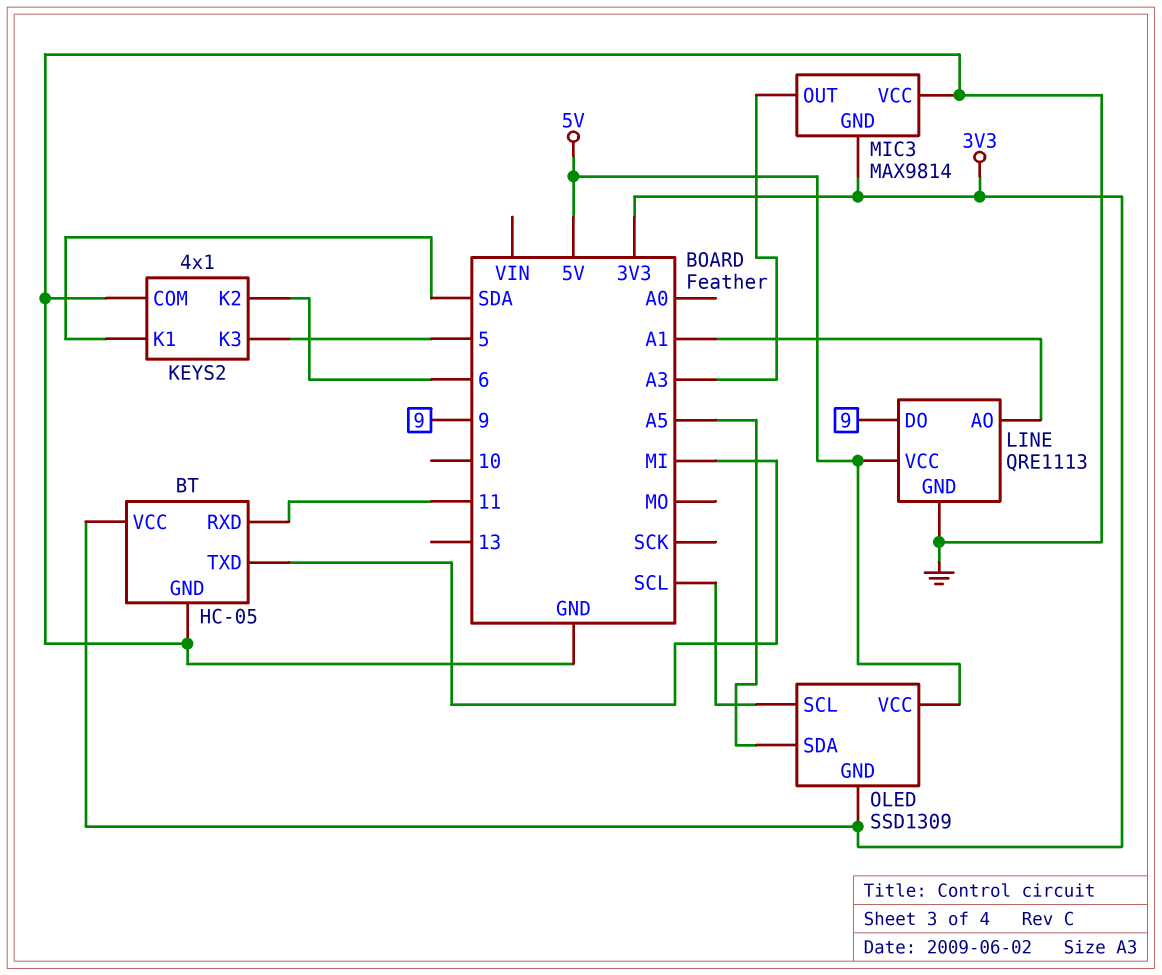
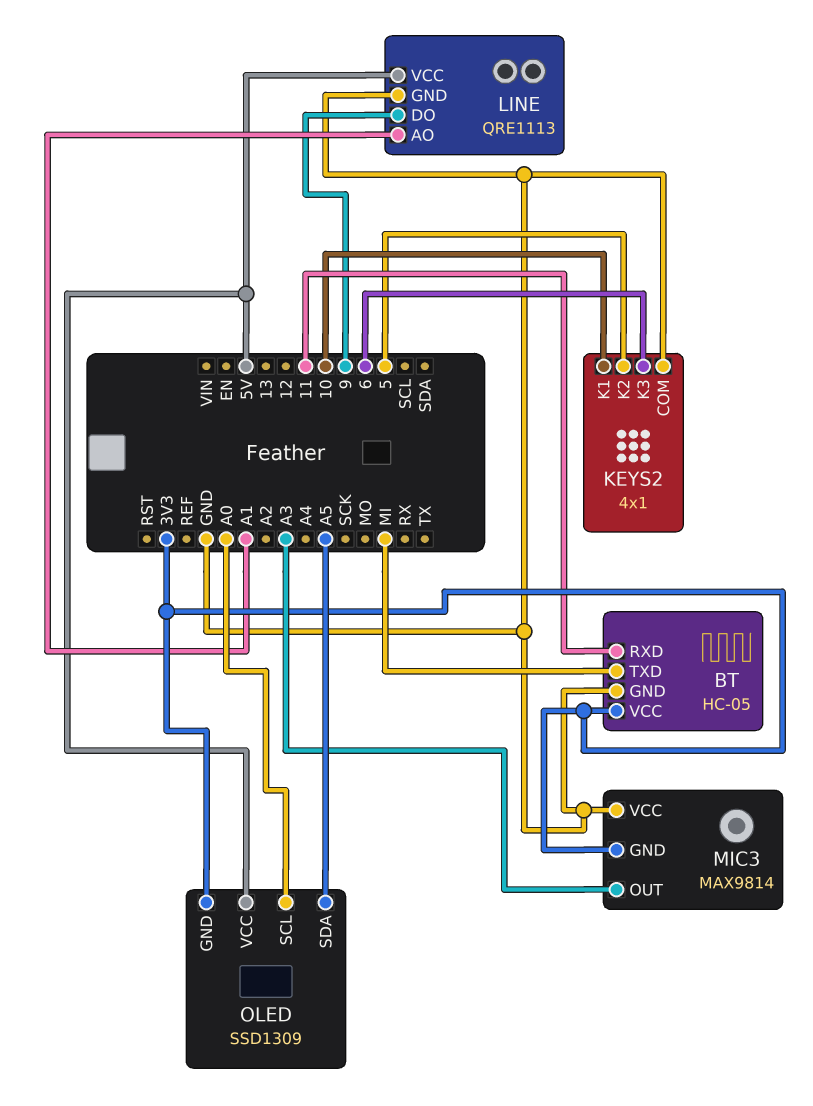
KEYS2 pin K1: SDA -> 10
KEYS2 pin K2: 6 -> 5
KEYS2 pin K3: 5 -> 6
OLED pin SCL: SCL -> A0

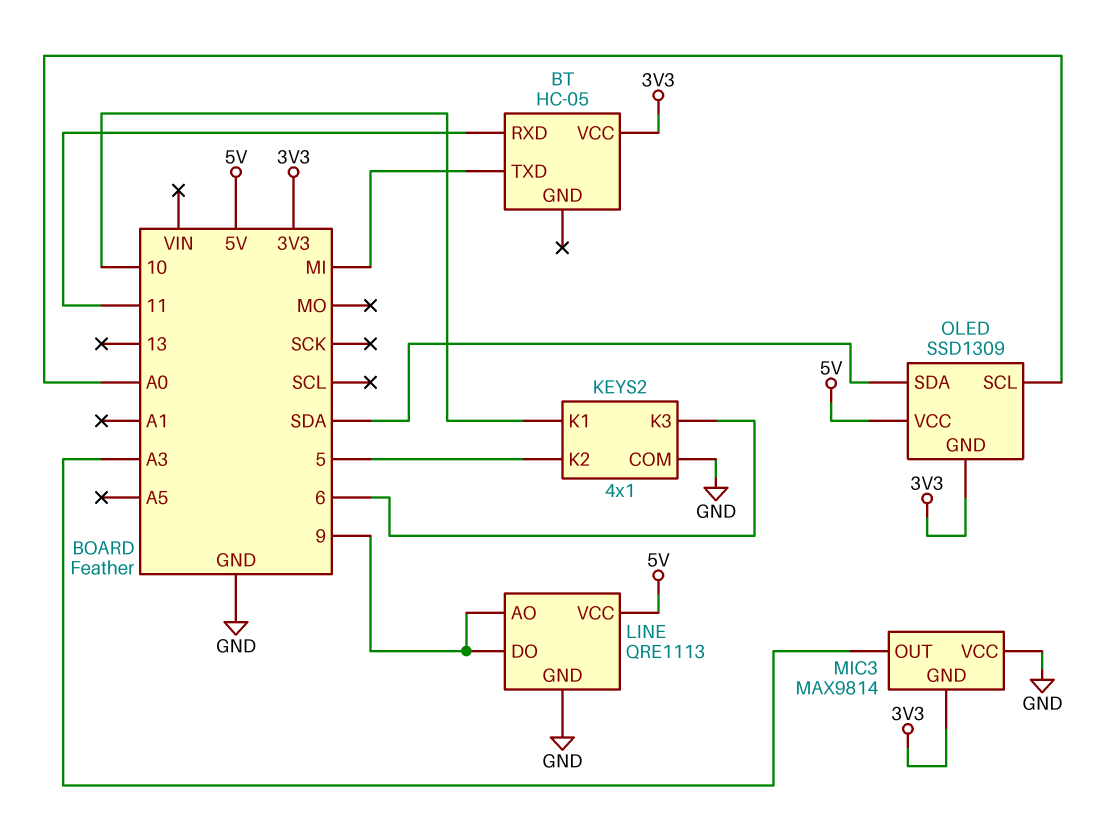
BT pin GND: GND -> none
LINE pin AO: A1 -> 9
OLED pin SDA: A5 -> SDA

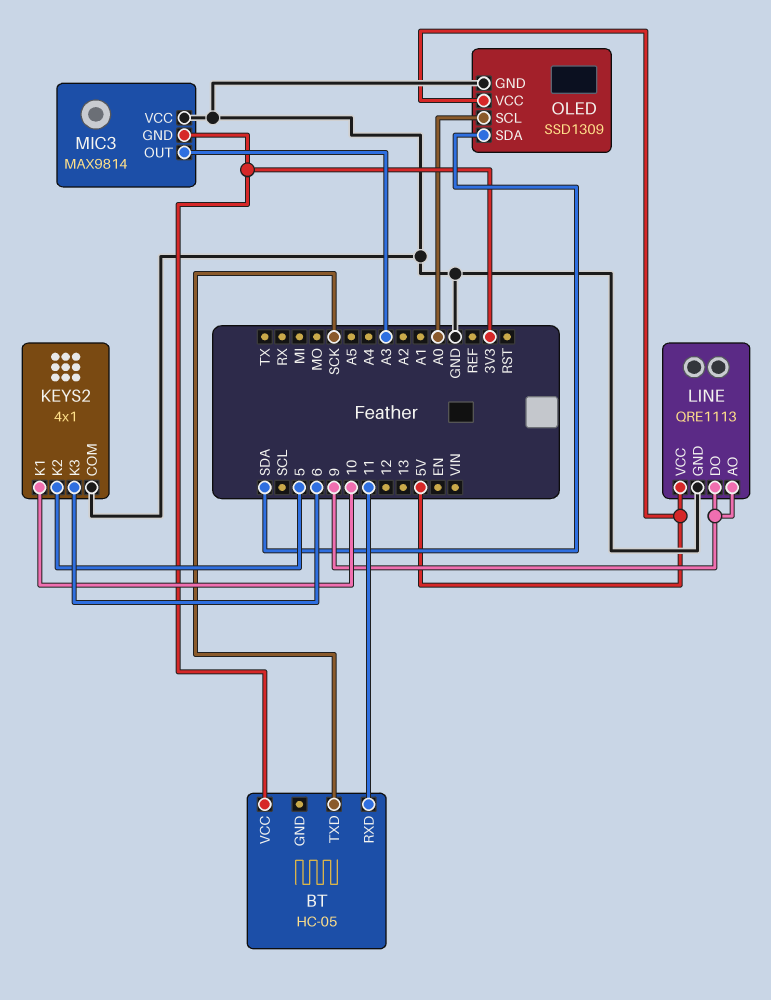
BT pin TXD: MI -> SCK
OLED pin GND: 3V3 -> GND

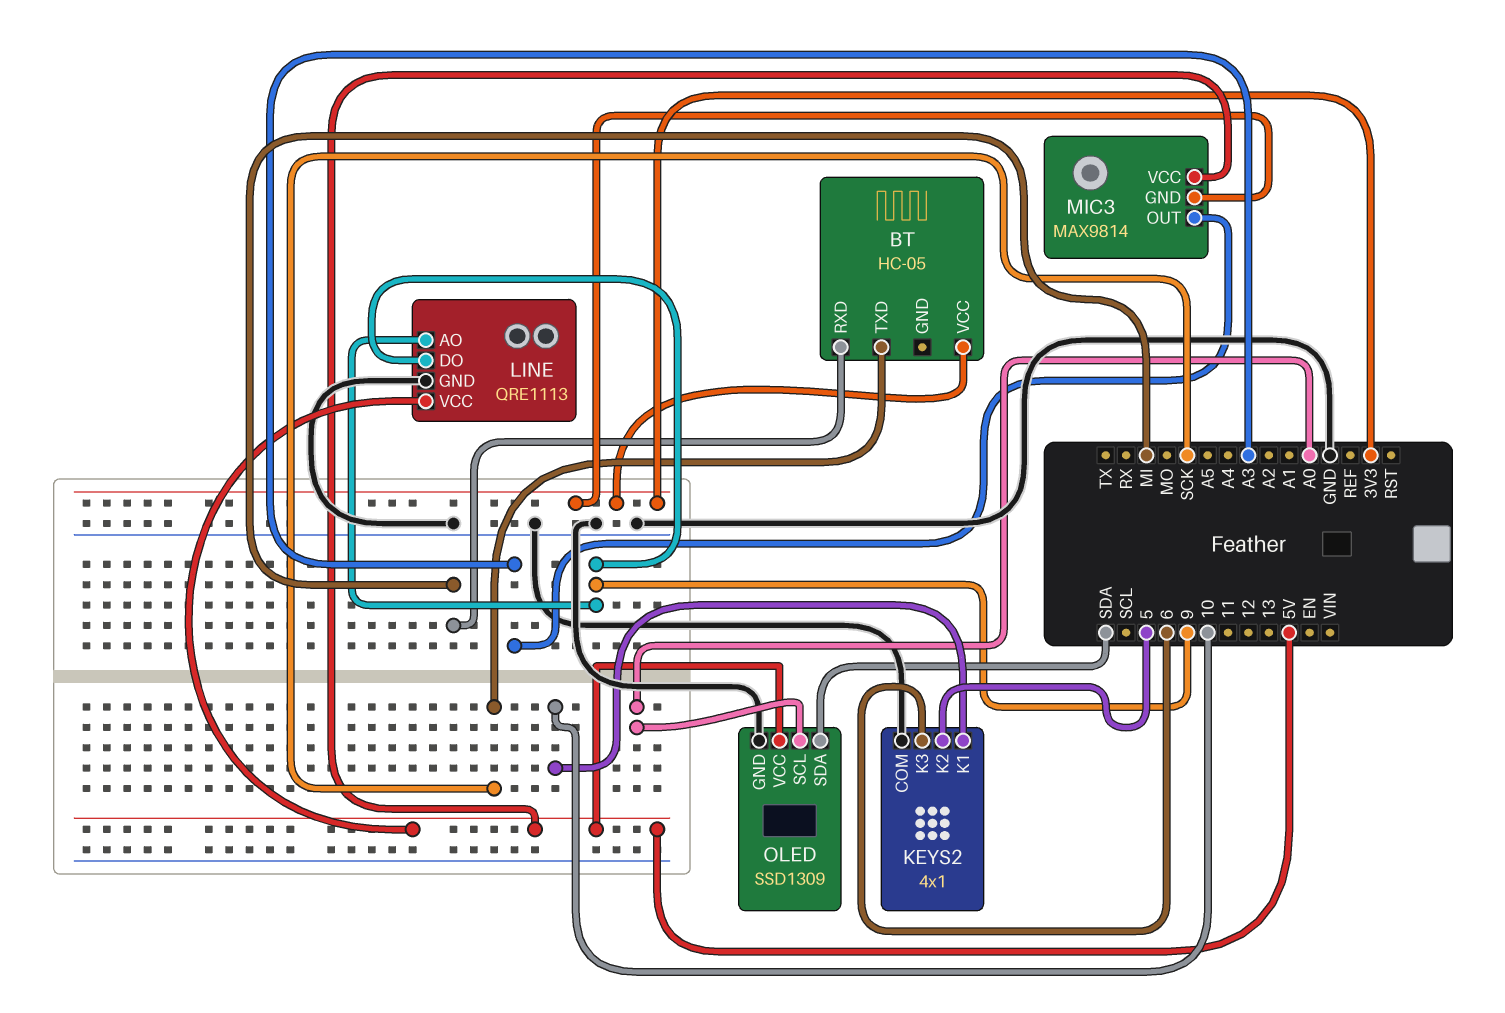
BT pin RXD: 11 -> MI
MIC3 pin VCC: GND -> 5V

